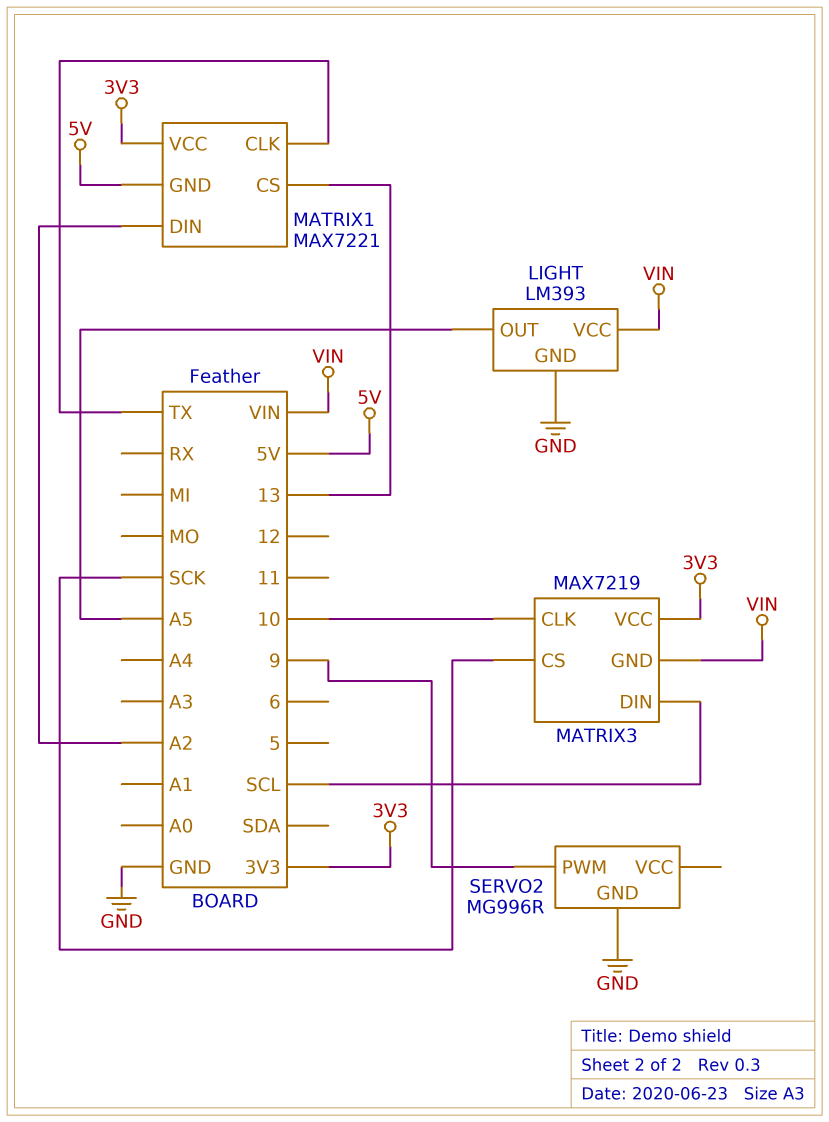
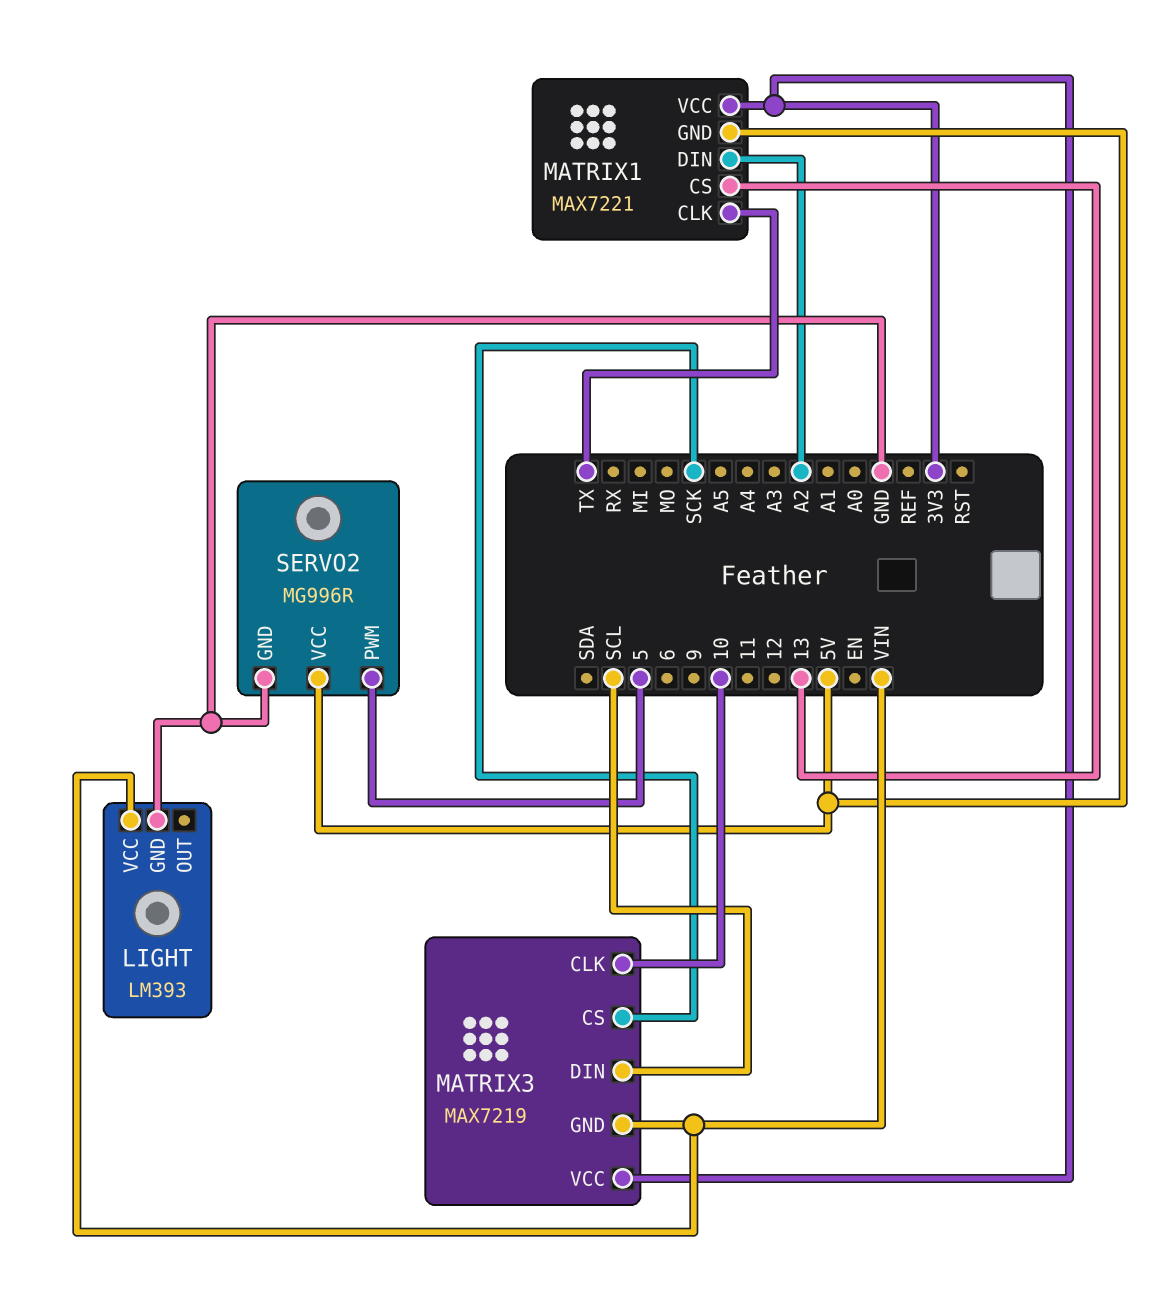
LIGHT pin OUT: A5 -> none
SERVO2 pin PWM: 9 -> 5
SERVO2 pin VCC: none -> 5V

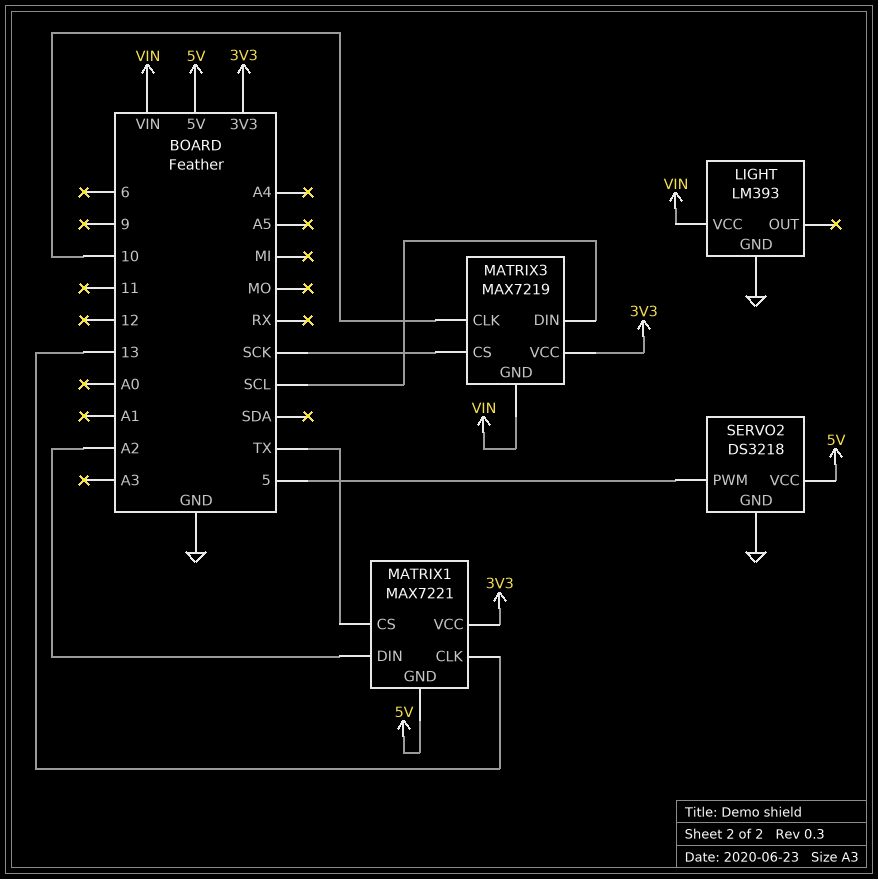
MATRIX1 pin CLK: TX -> 13
MATRIX1 pin CS: 13 -> TX
SERVO2: MG996R -> DS3218

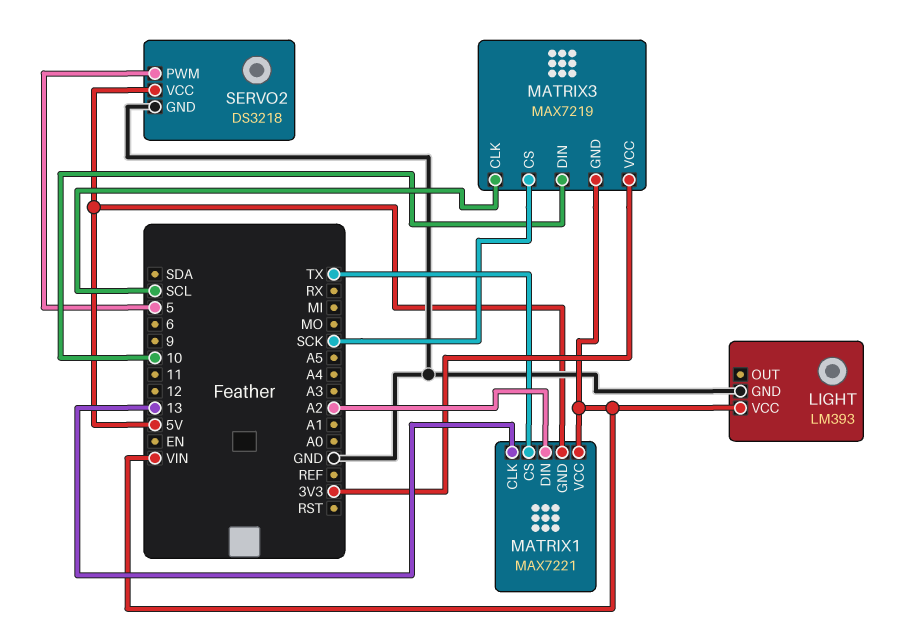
MATRIX1 pin VCC: 3V3 -> VIN
MATRIX3 pin CLK: 10 -> SCL
MATRIX3 pin DIN: SCL -> 10

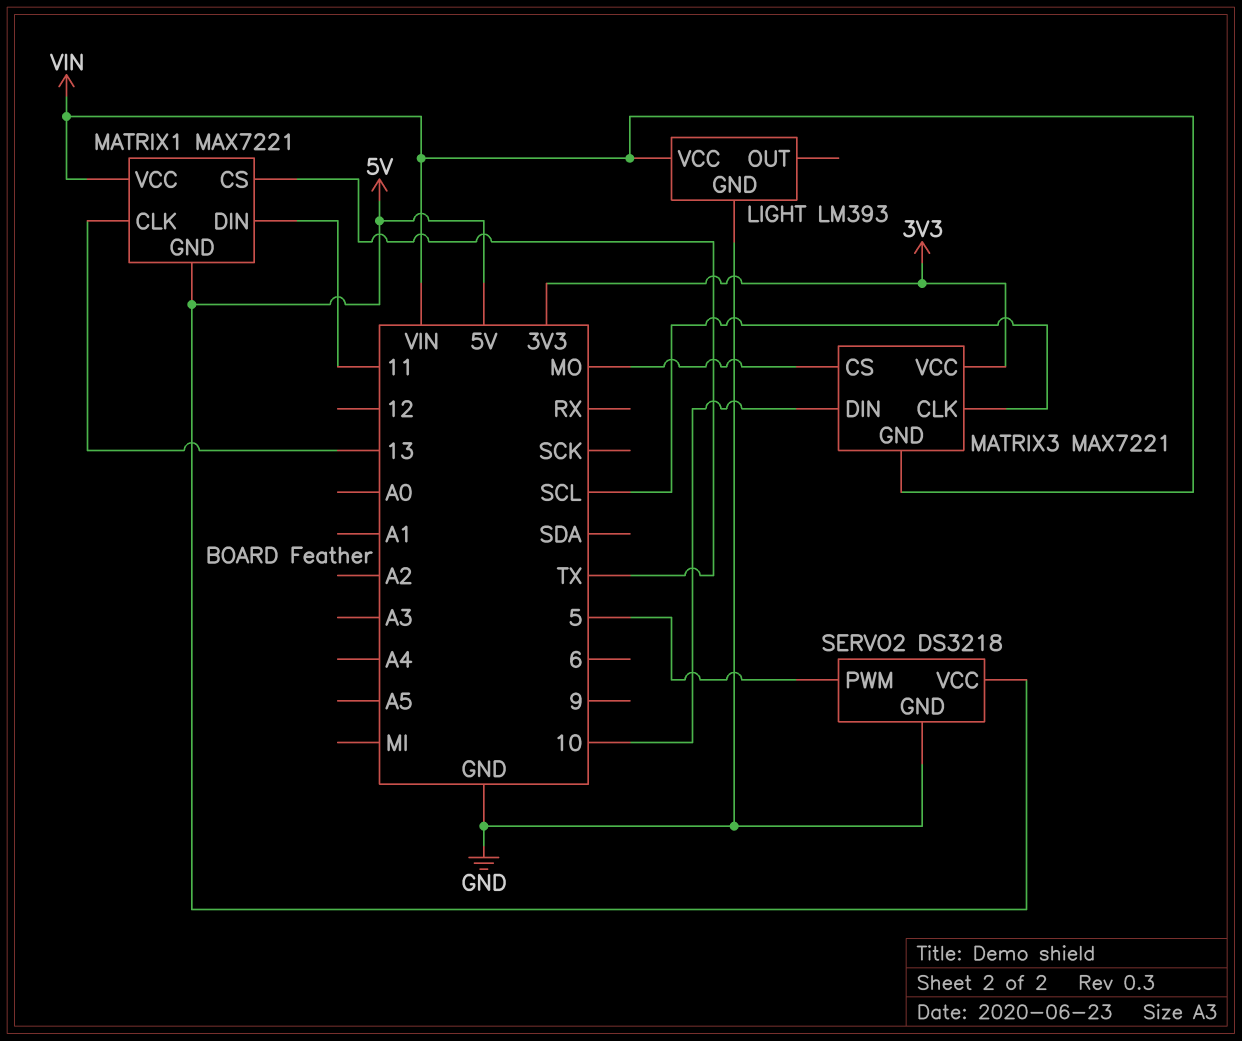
MATRIX1 pin DIN: A2 -> 11
MATRIX3: MAX7219 -> MAX7221
MATRIX3 pin CS: SCK -> MO

